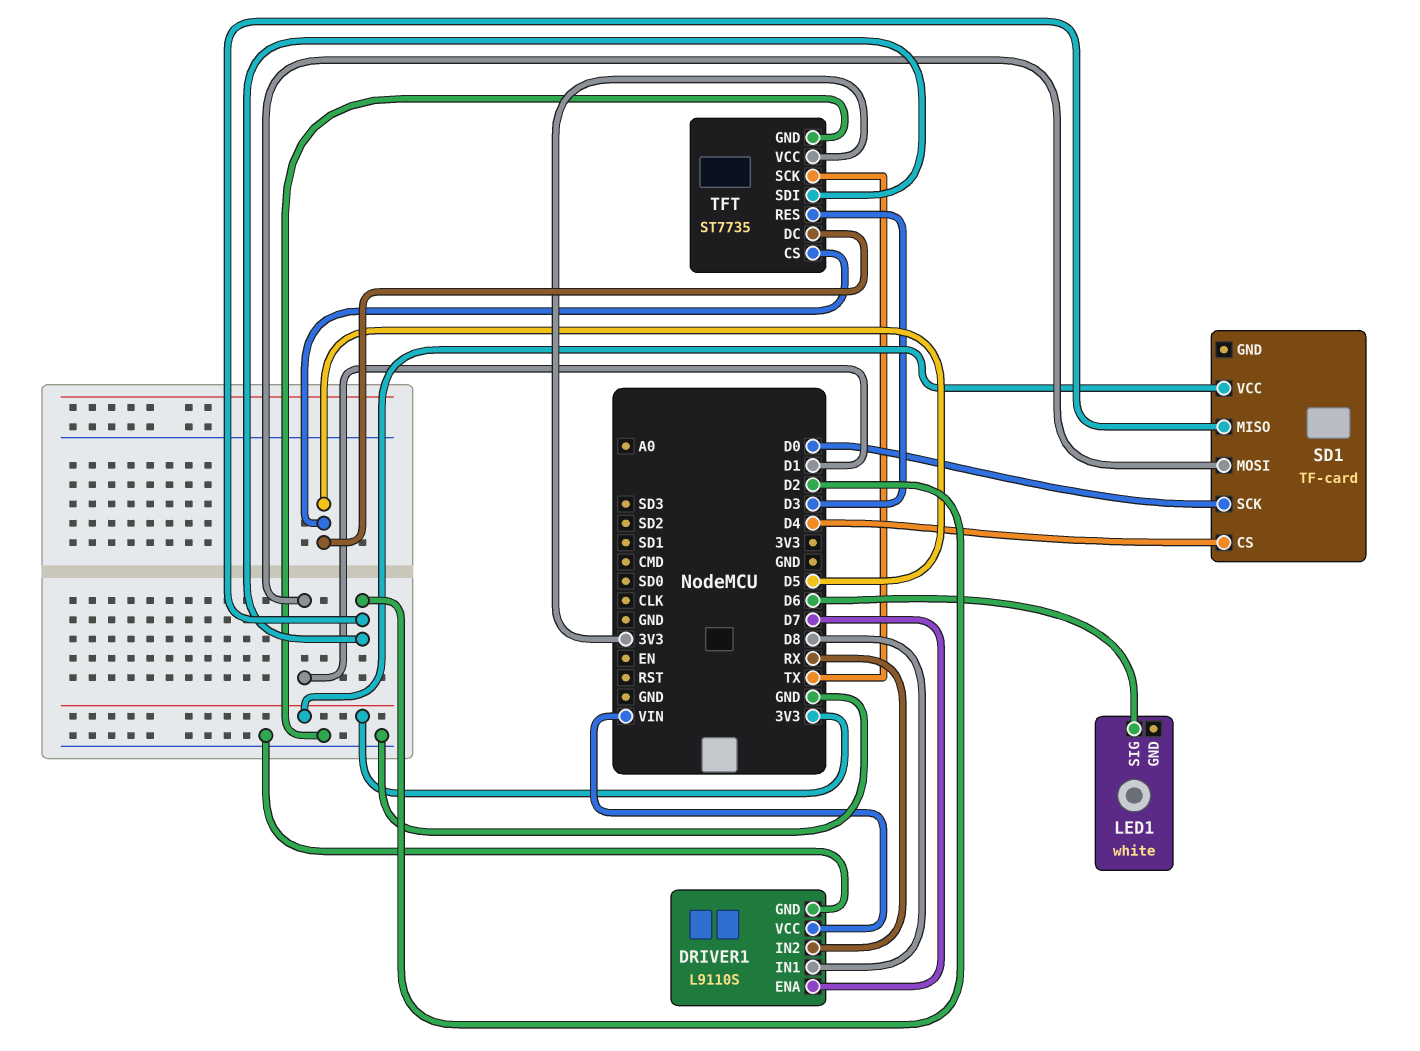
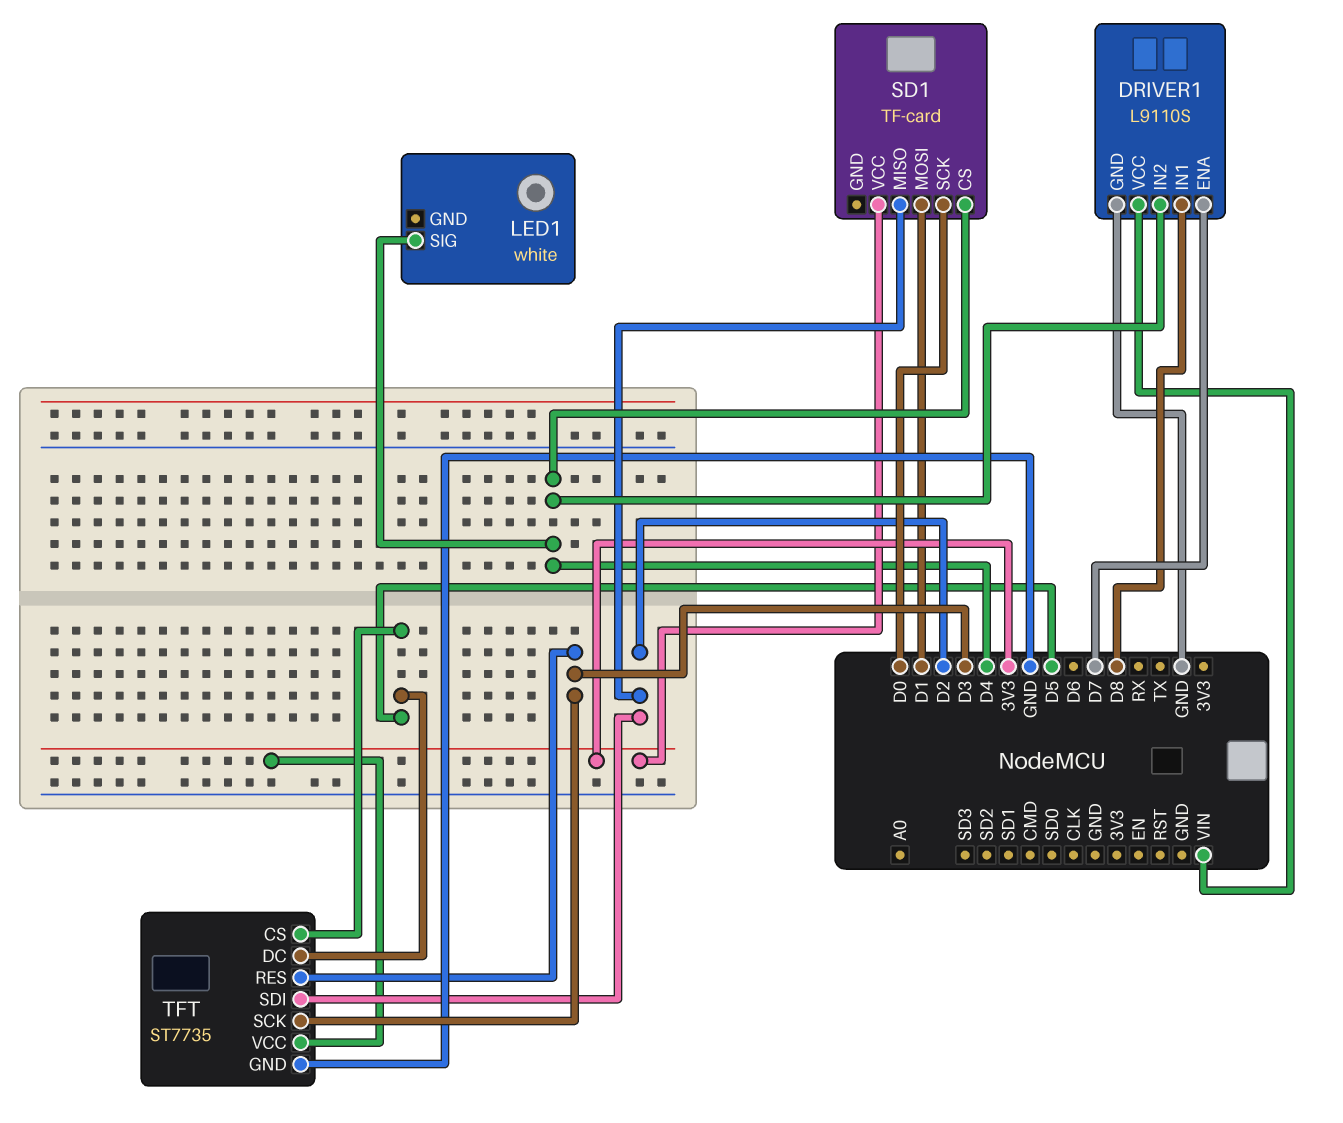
DRIVER1 pin IN2: RX -> D4
LED1 pin SIG: D6 -> D4
TFT pin SCK: TX -> D3

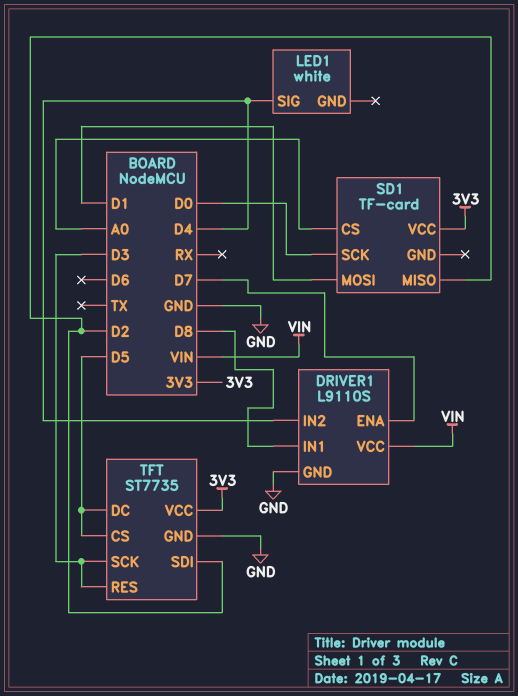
SD1 pin CS: D4 -> A0

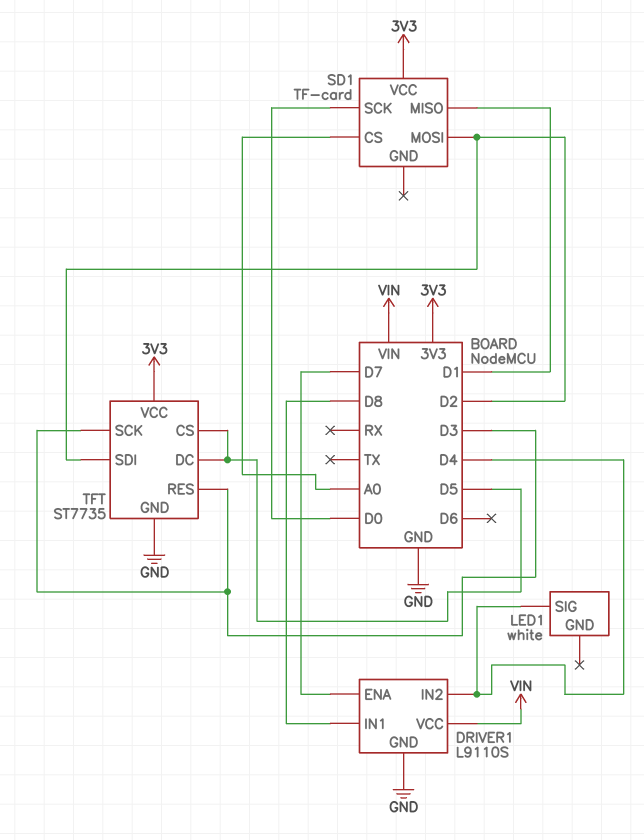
SD1 pin MISO: D2 -> D1
SD1 pin MOSI: D1 -> D2

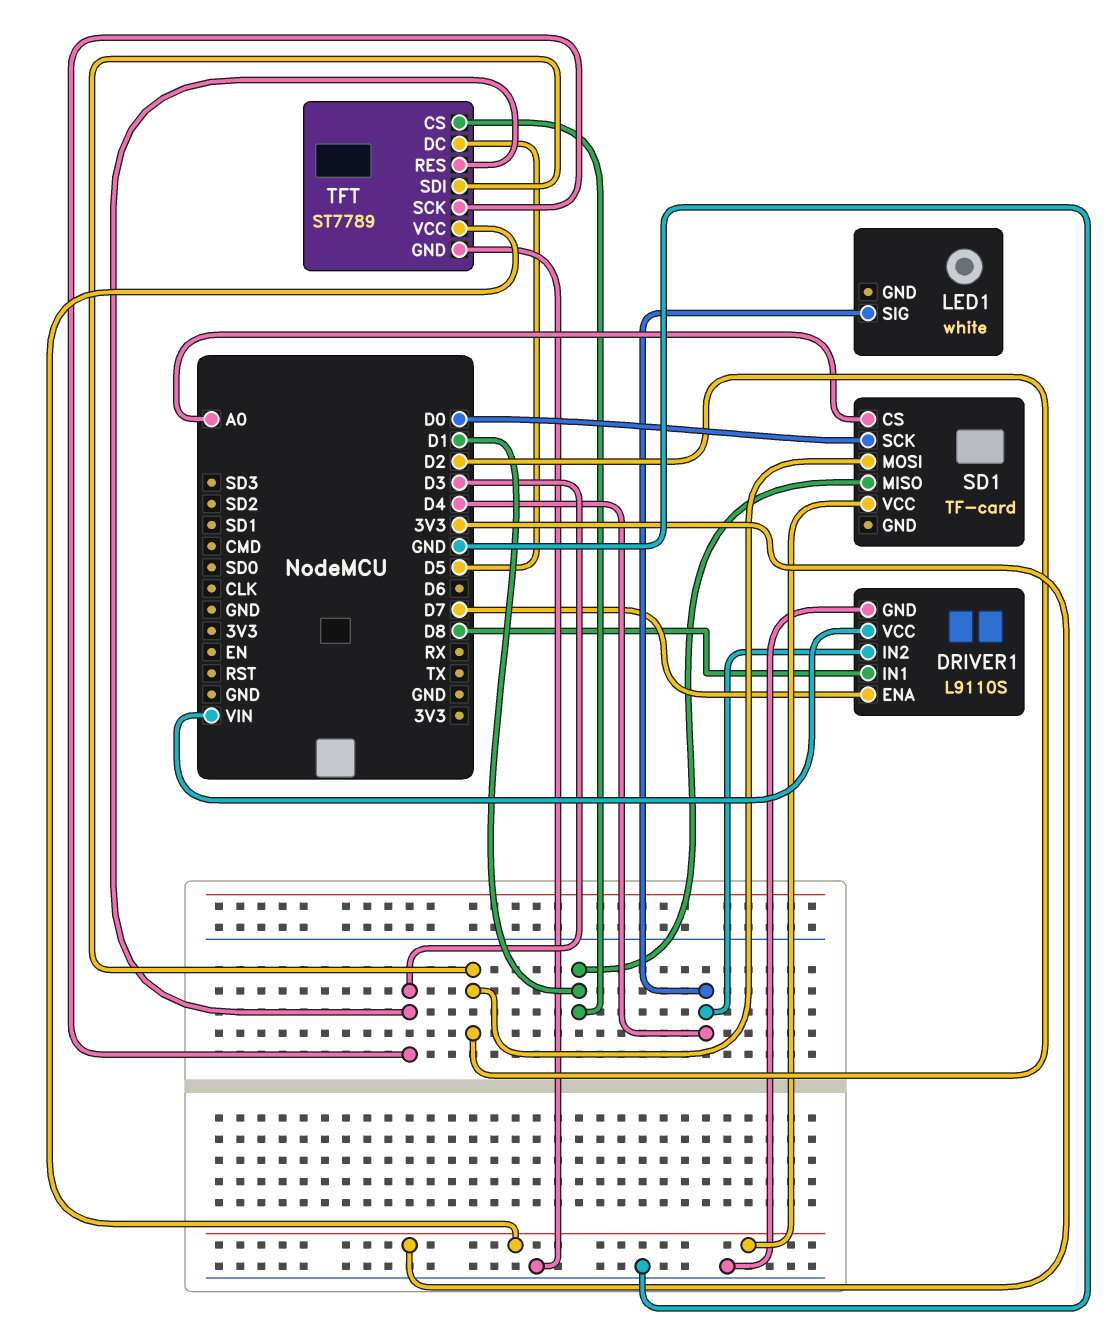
TFT: ST7735 -> ST7789
TFT pin CS: D5 -> D1

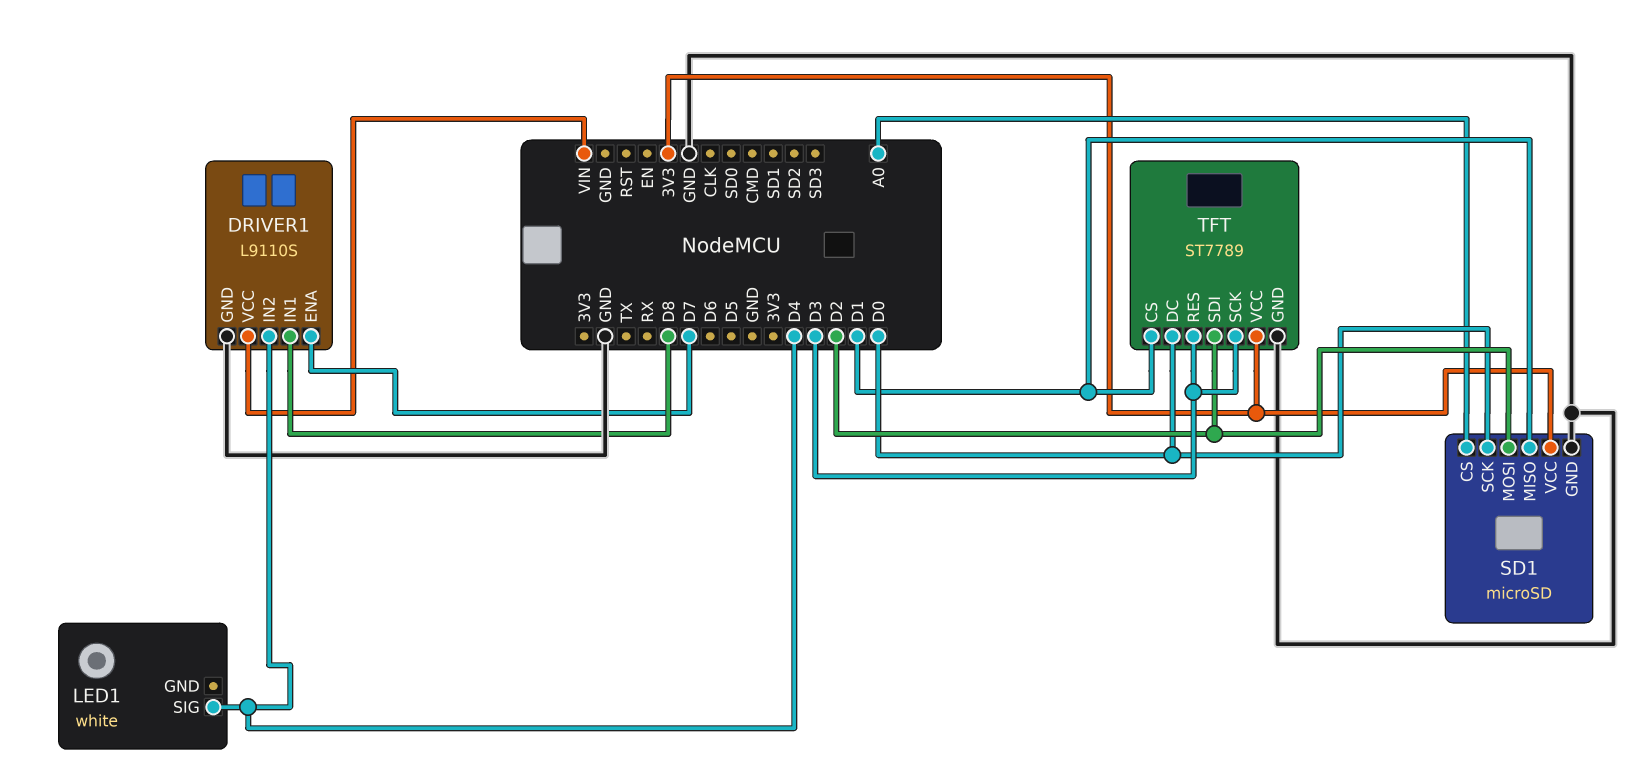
SD1: TF-card -> microSD
SD1 pin GND: none -> GND
TFT pin DC: D5 -> D0

